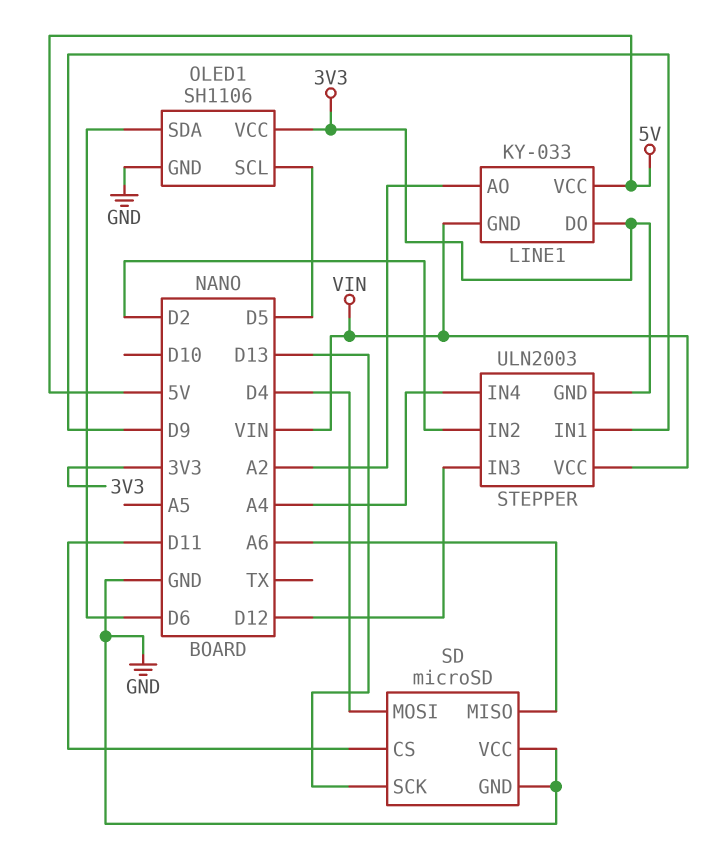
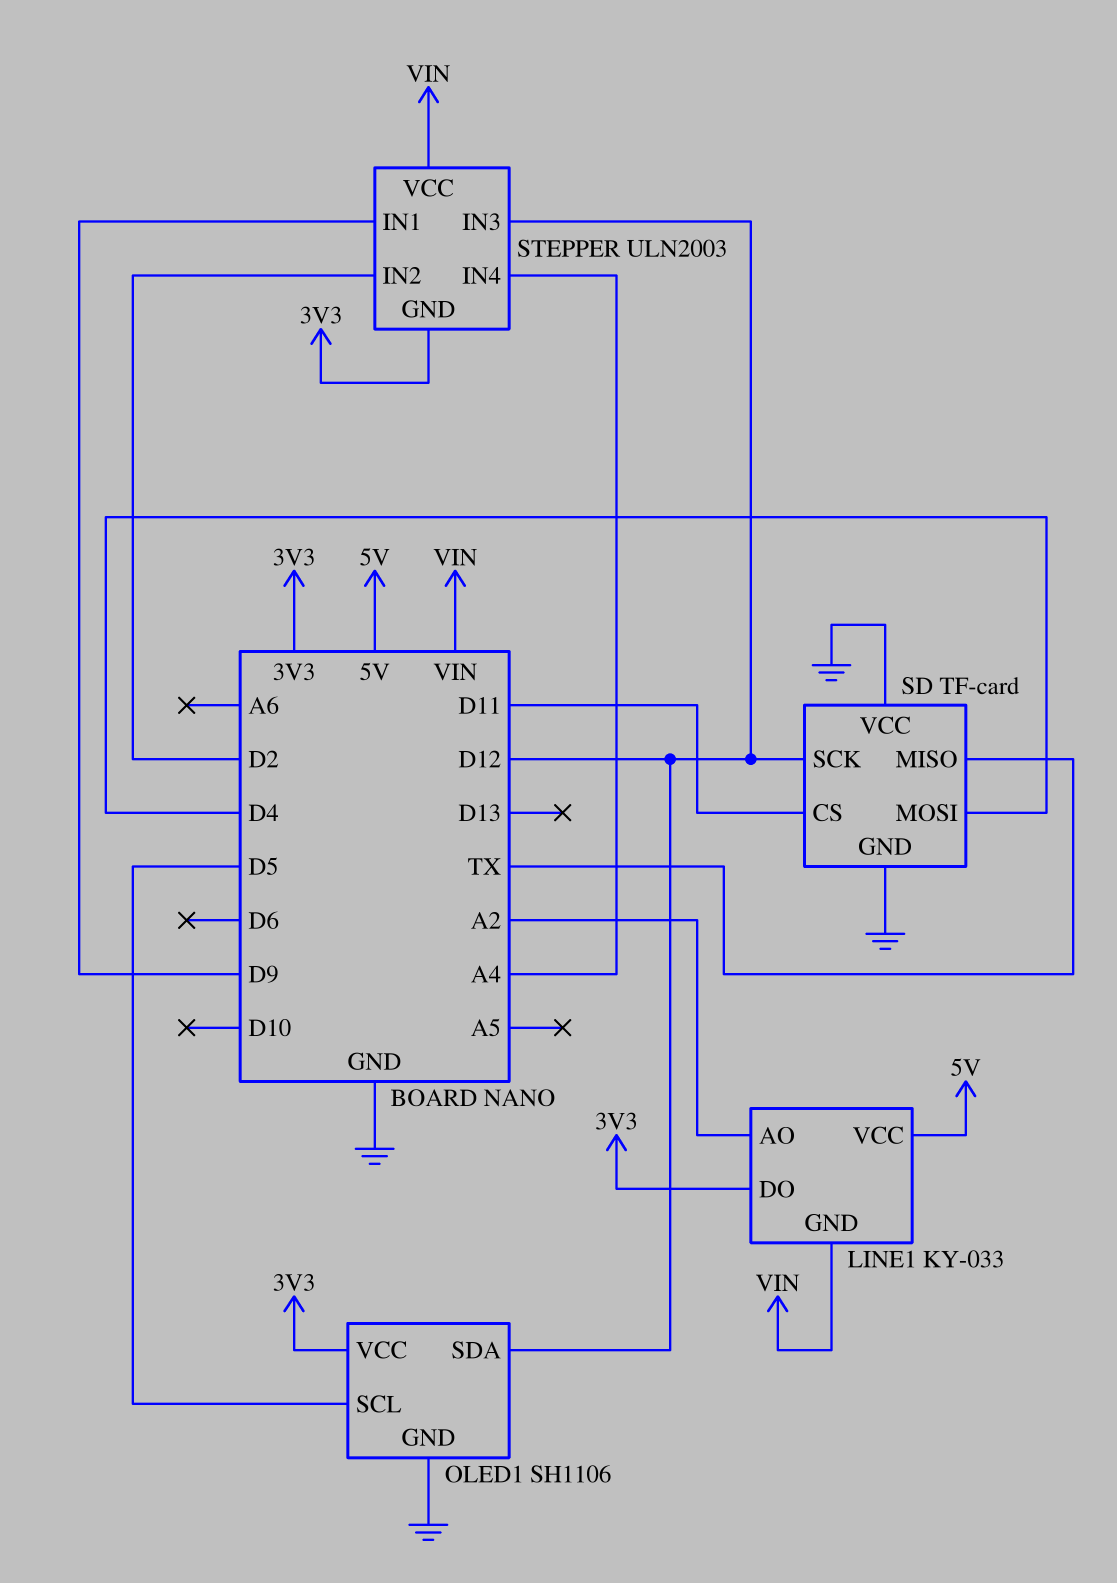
OLED1 pin SDA: D6 -> D12
SD: microSD -> TF-card
SD pin MISO: A6 -> TX
SD pin SCK: D13 -> D12

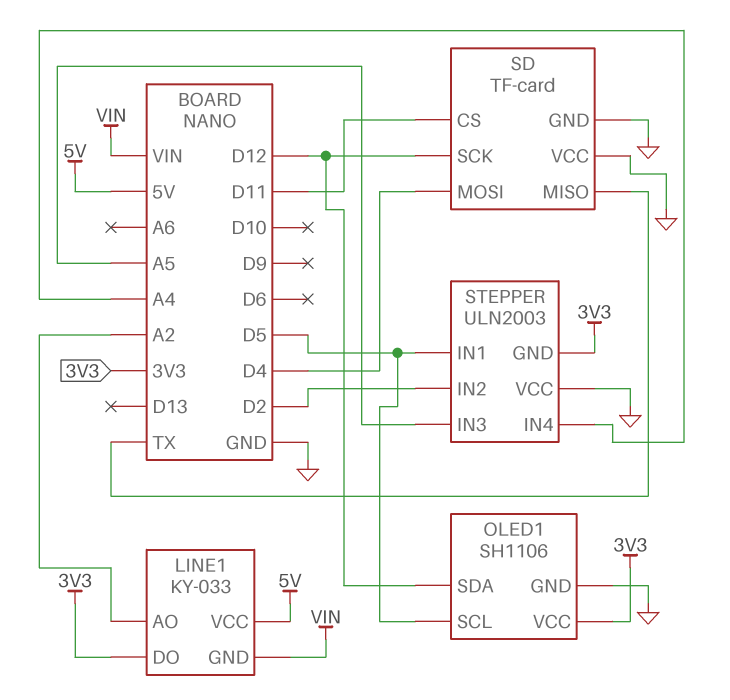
STEPPER pin IN1: D9 -> D5
STEPPER pin IN3: D12 -> A5
STEPPER pin VCC: VIN -> GND

